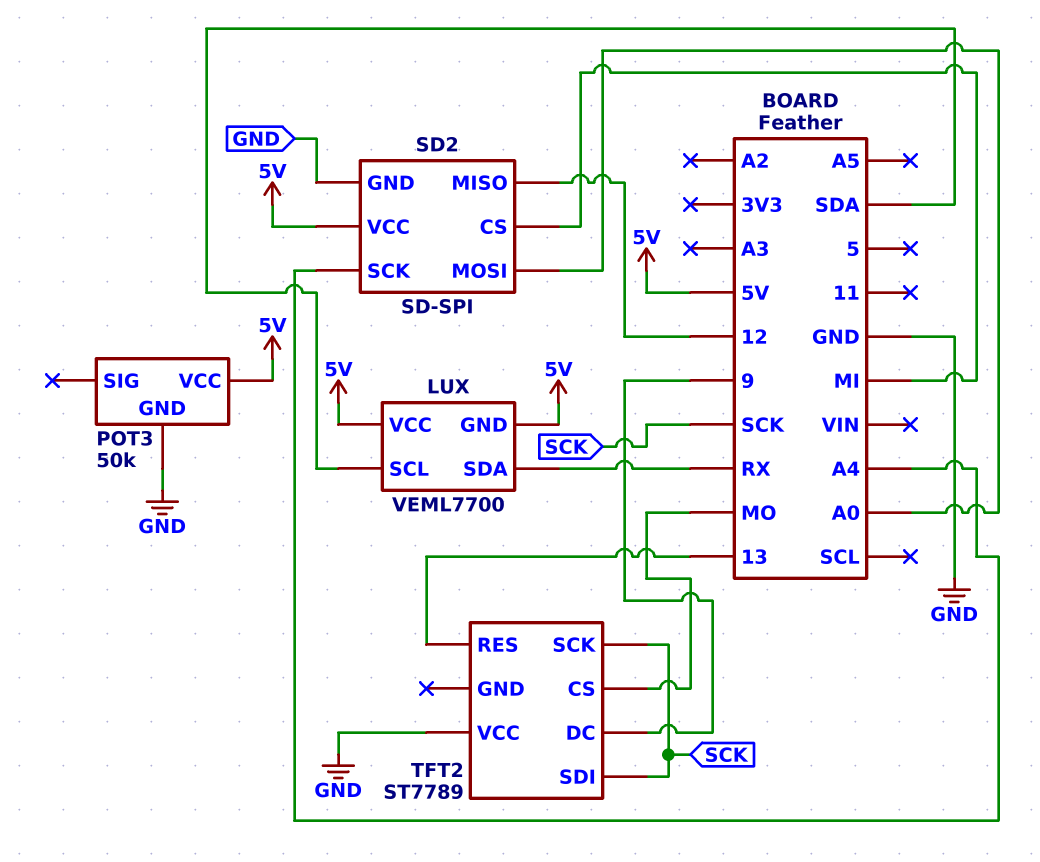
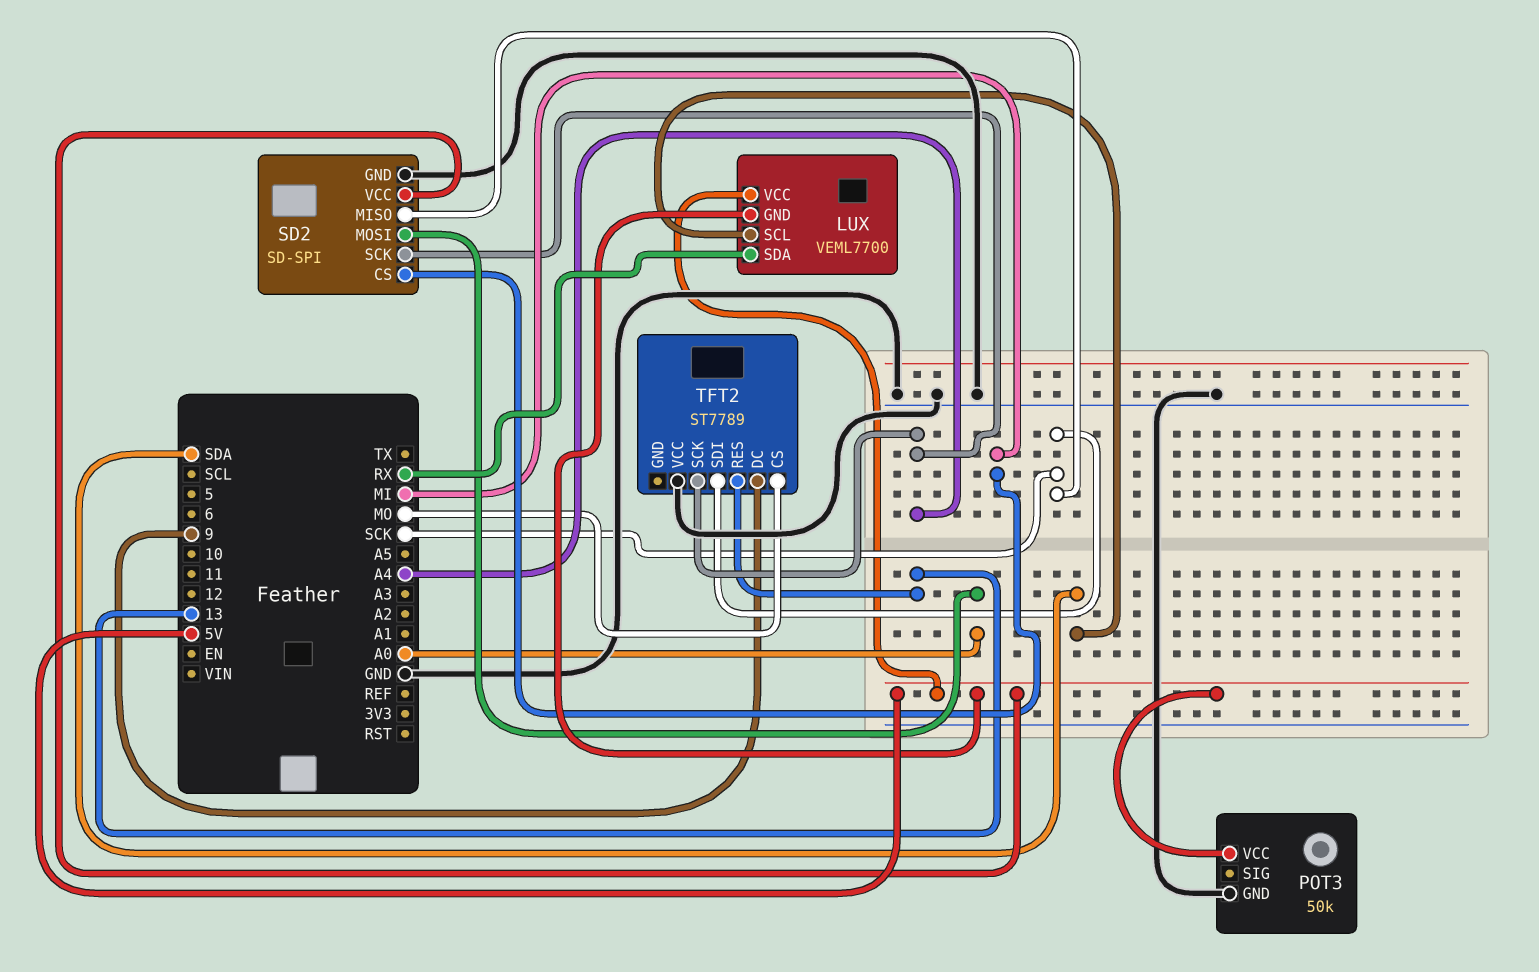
SD2 pin MISO: 12 -> SCK
TFT2 pin SCK: SCK -> A4

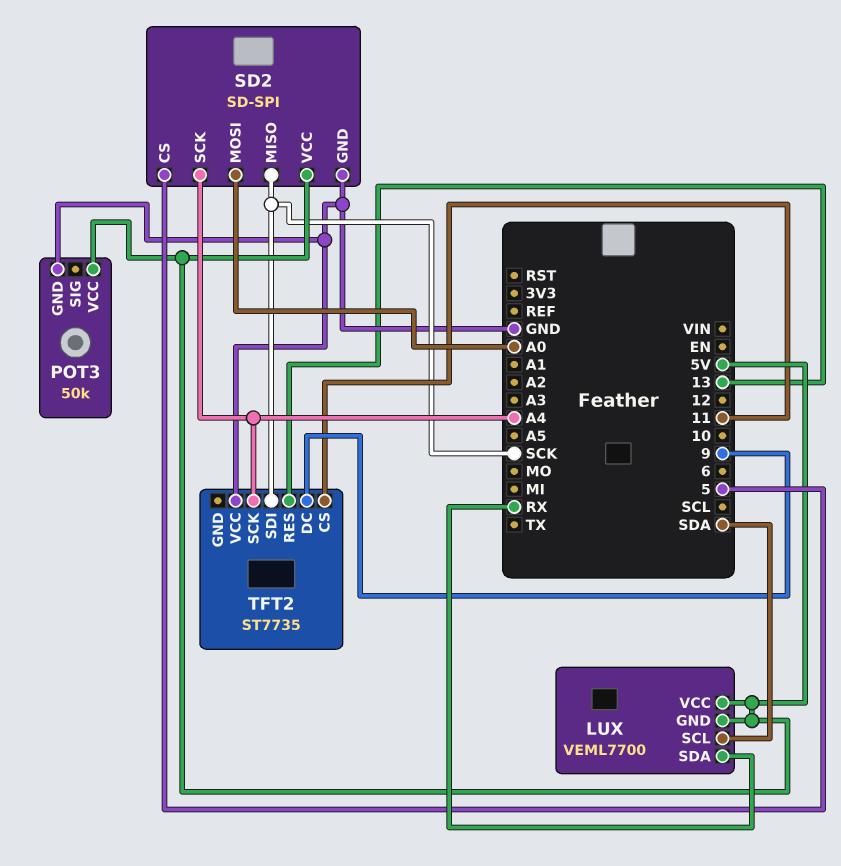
SD2 pin CS: MI -> 5
TFT2: ST7789 -> ST7735
TFT2 pin CS: MO -> 11

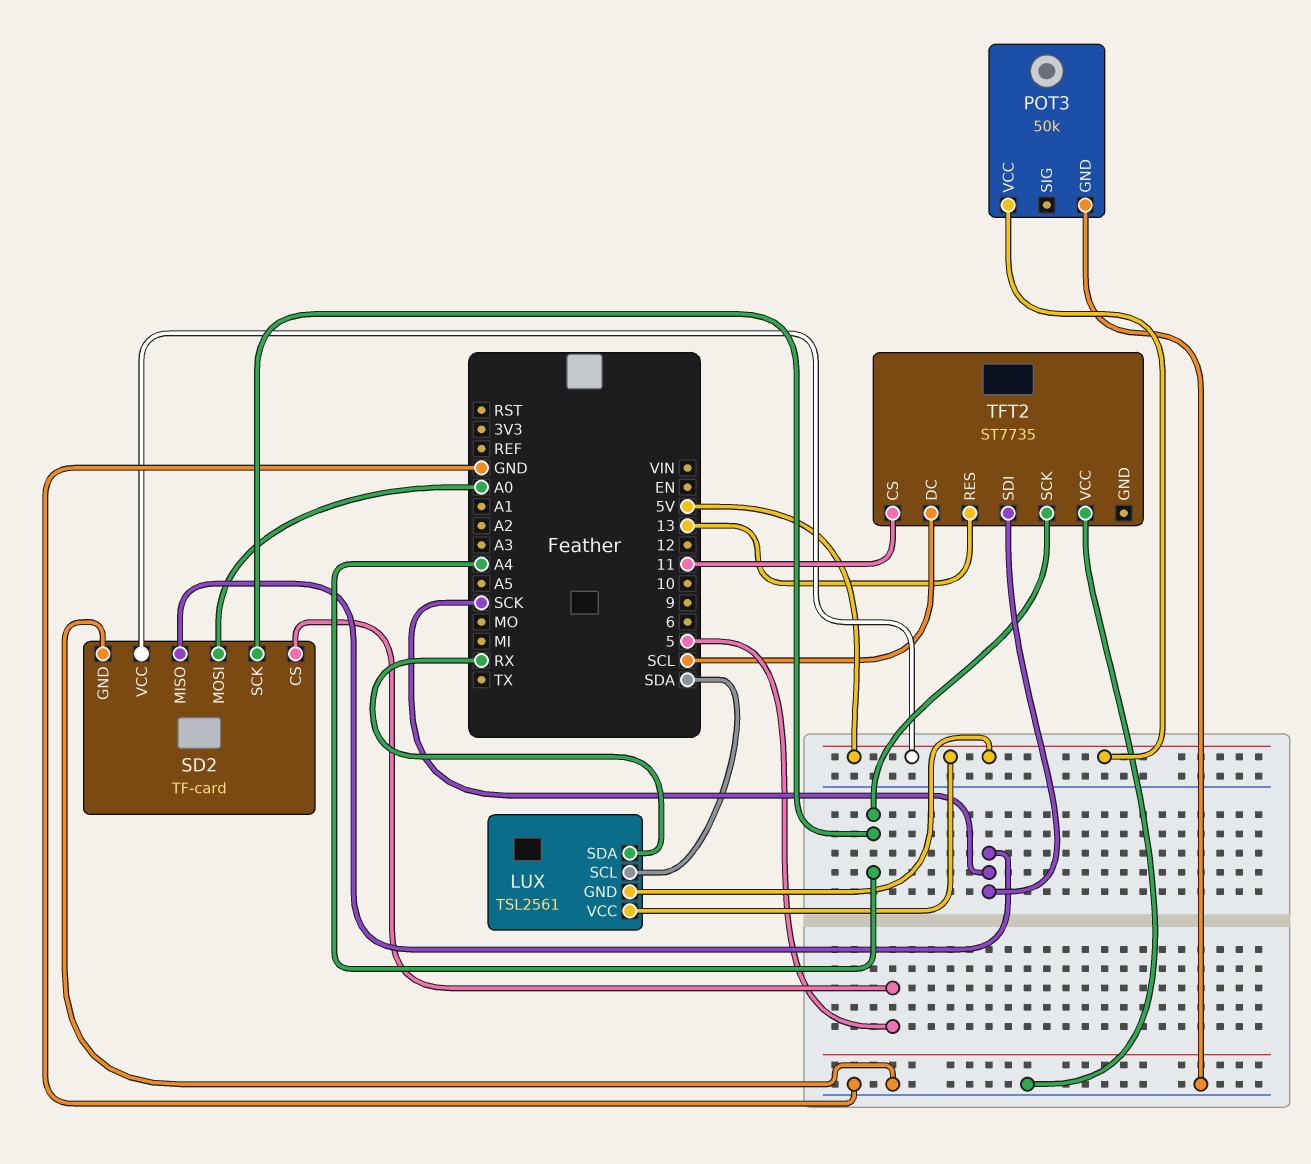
LUX: VEML7700 -> TSL2561
SD2: SD-SPI -> TF-card
TFT2 pin DC: 9 -> SCL

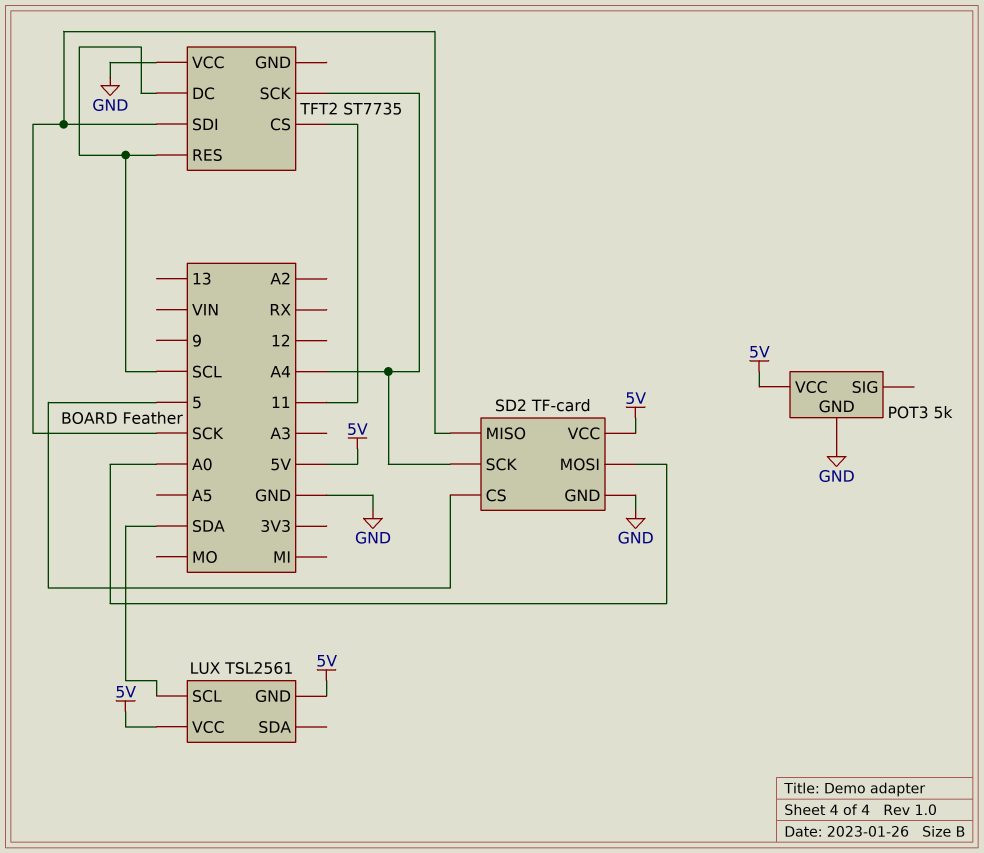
LUX pin SDA: RX -> none
POT3: 50k -> 5k
TFT2 pin RES: 13 -> SCL

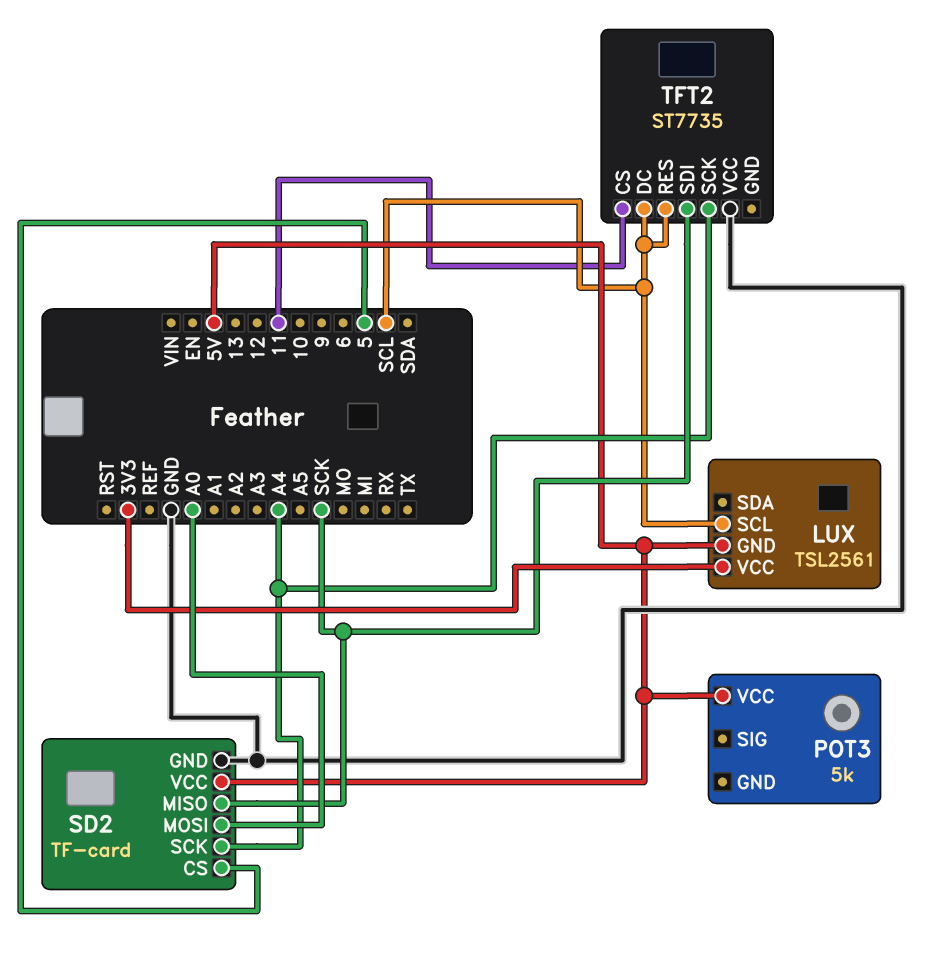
LUX pin SCL: SDA -> SCL
LUX pin VCC: 5V -> 3V3
POT3 pin GND: GND -> none

